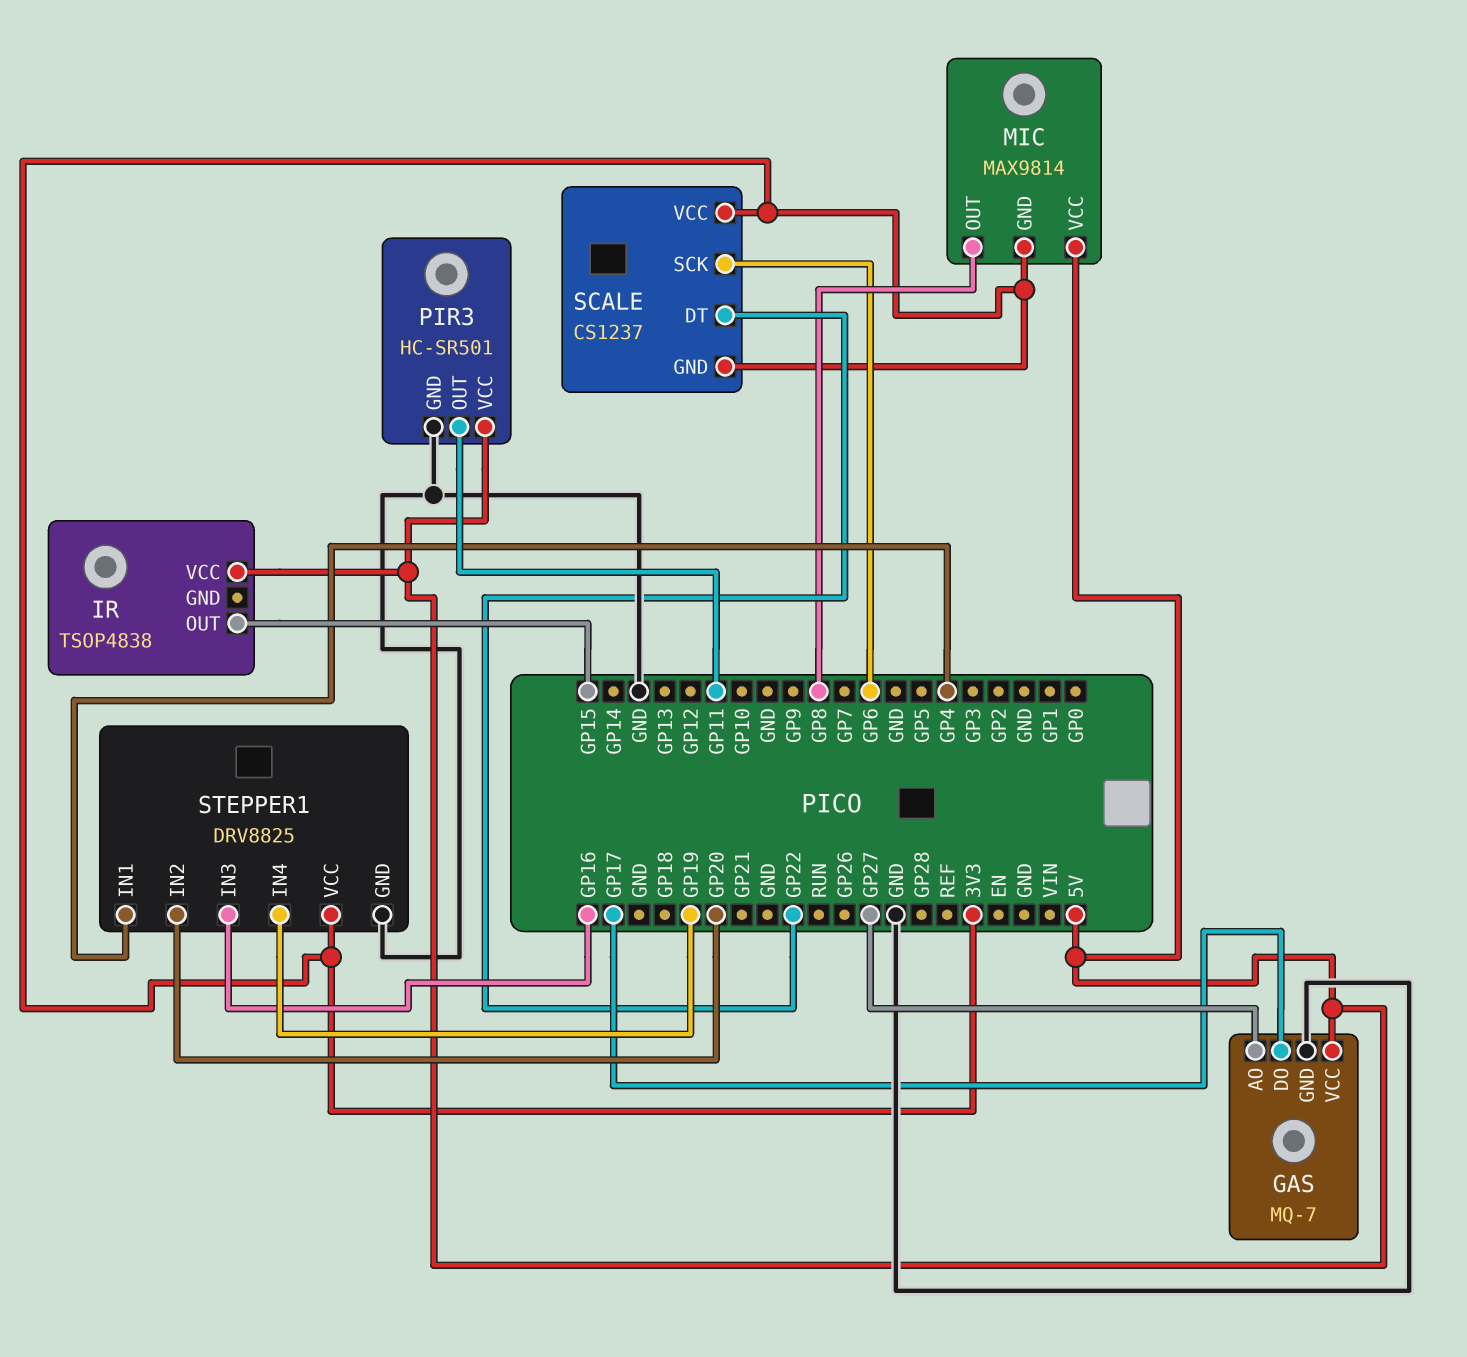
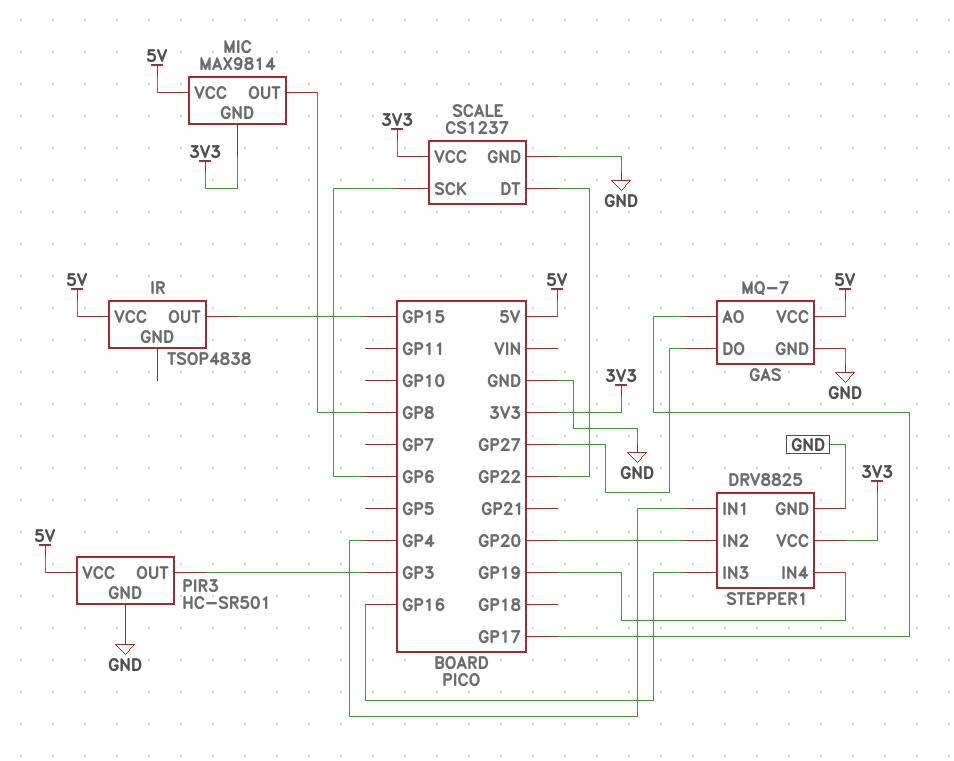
GAS pin AO: GP27 -> GP17
GAS pin DO: GP17 -> GP27
PIR3 pin OUT: GP11 -> GP3
SCALE pin GND: 3V3 -> GND

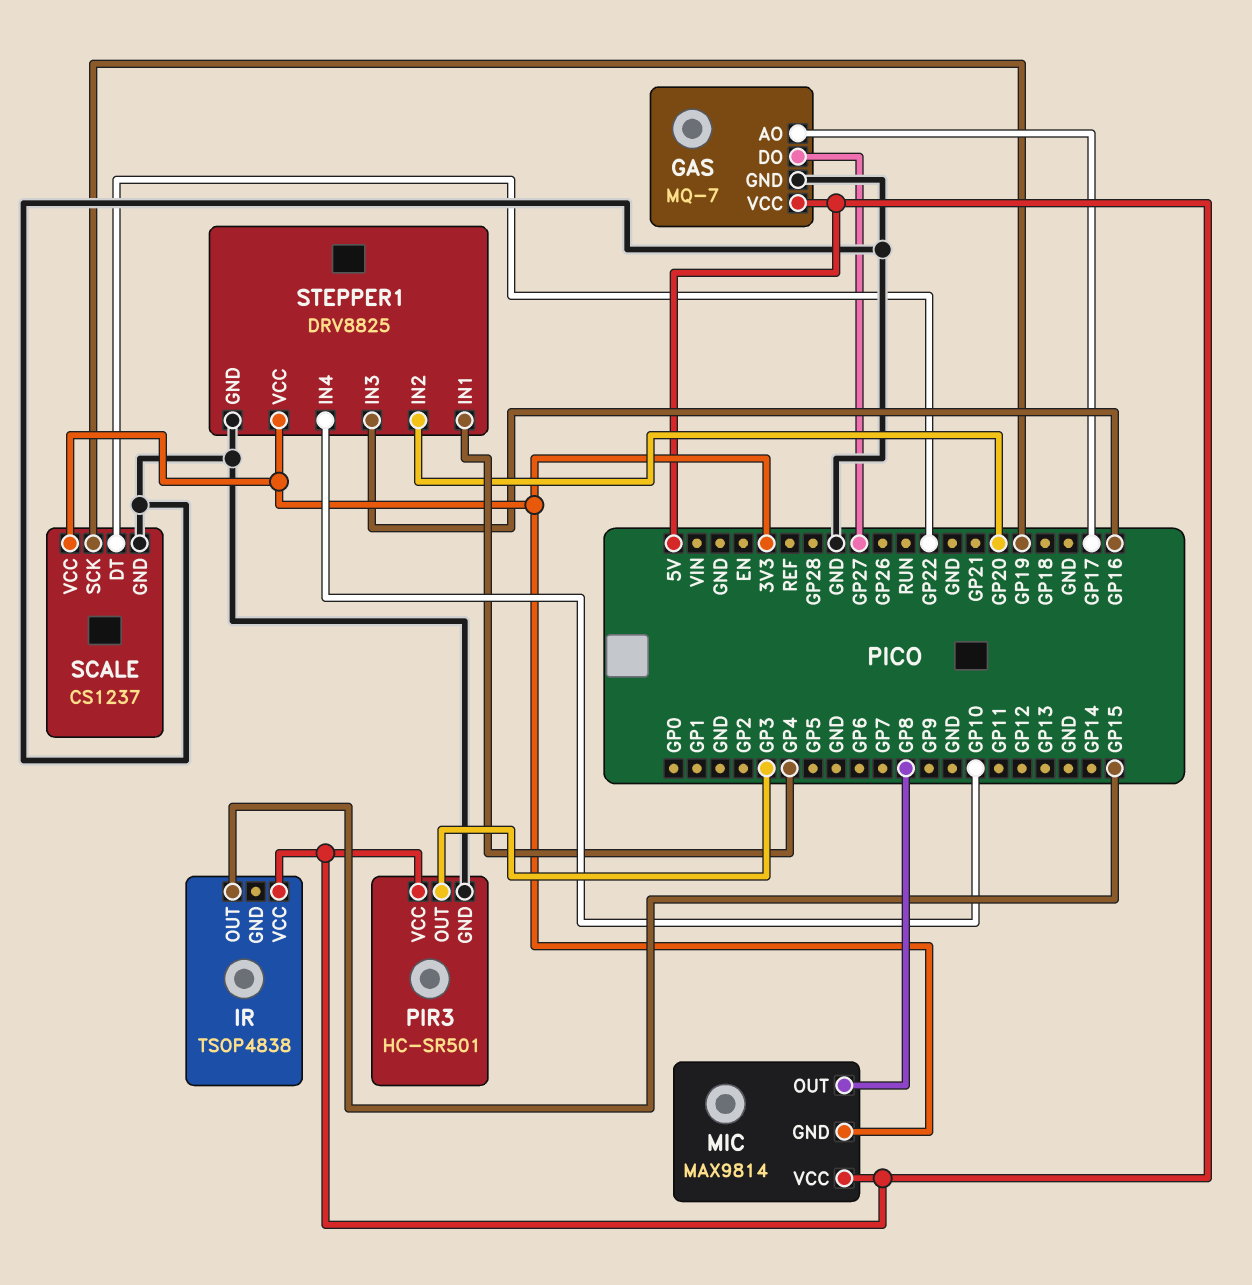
SCALE pin SCK: GP6 -> GP19
STEPPER1 pin IN4: GP19 -> GP10

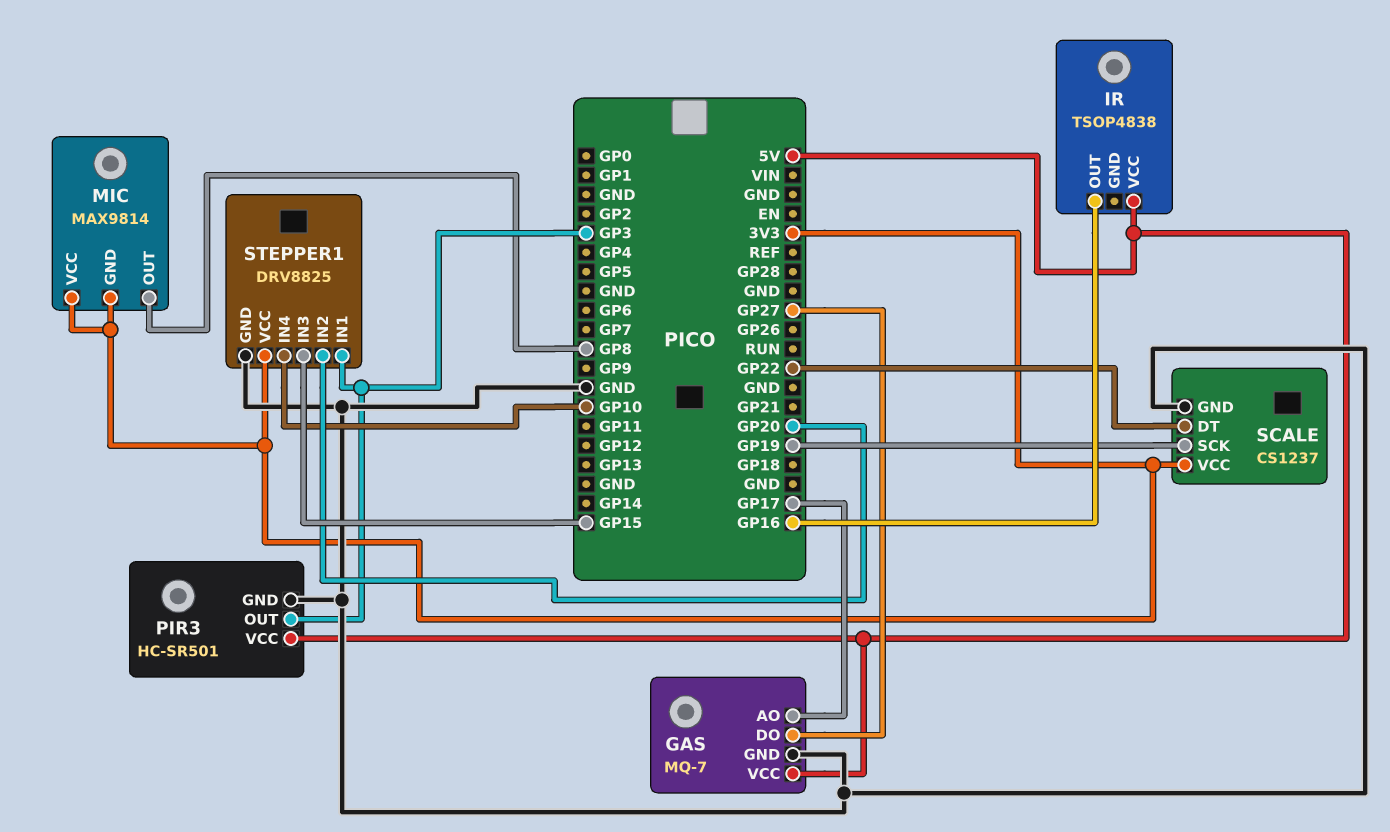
IR pin OUT: GP15 -> GP16
MIC pin VCC: 5V -> 3V3
STEPPER1 pin IN1: GP4 -> GP3
STEPPER1 pin IN3: GP16 -> GP15

